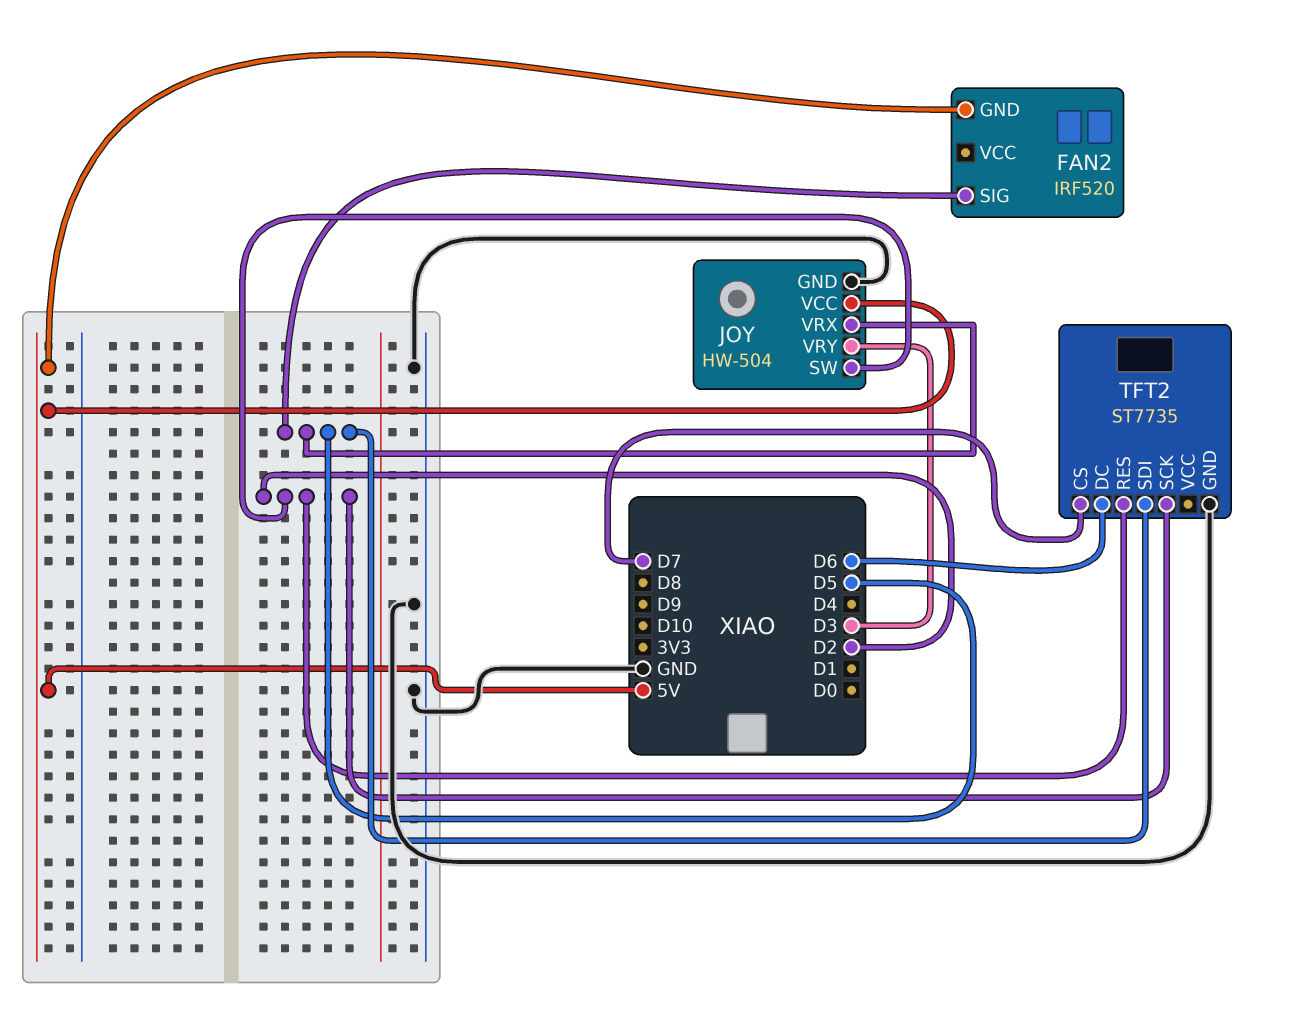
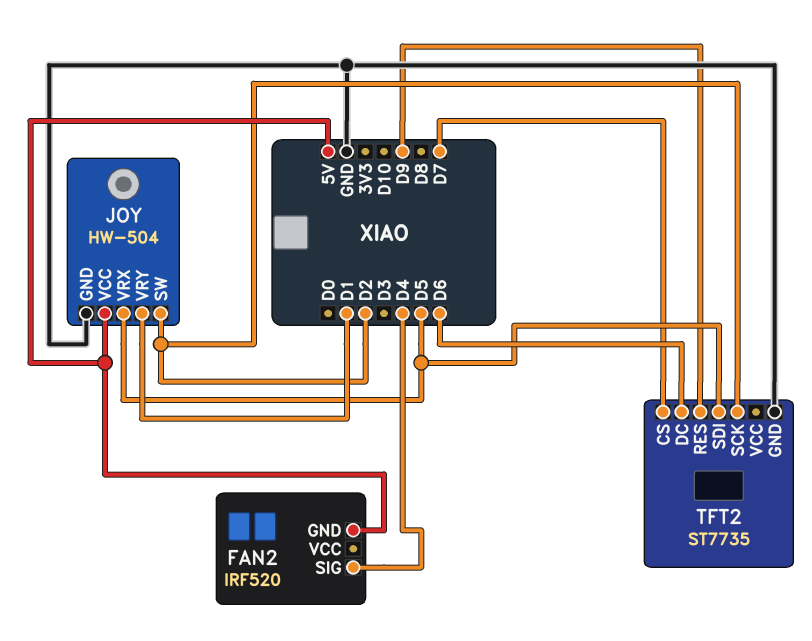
FAN2 pin SIG: D5 -> D4
JOY pin VRY: D3 -> D1
TFT2 pin RES: D2 -> D9

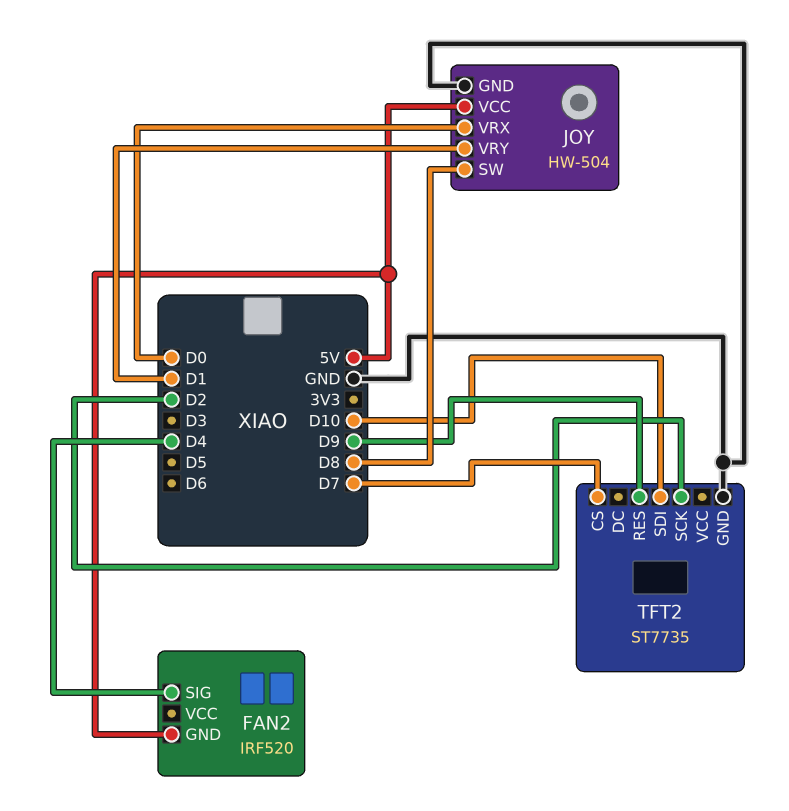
JOY pin SW: D2 -> D8
JOY pin VRX: D5 -> D0
TFT2 pin DC: D6 -> none
TFT2 pin SDI: D5 -> D10

